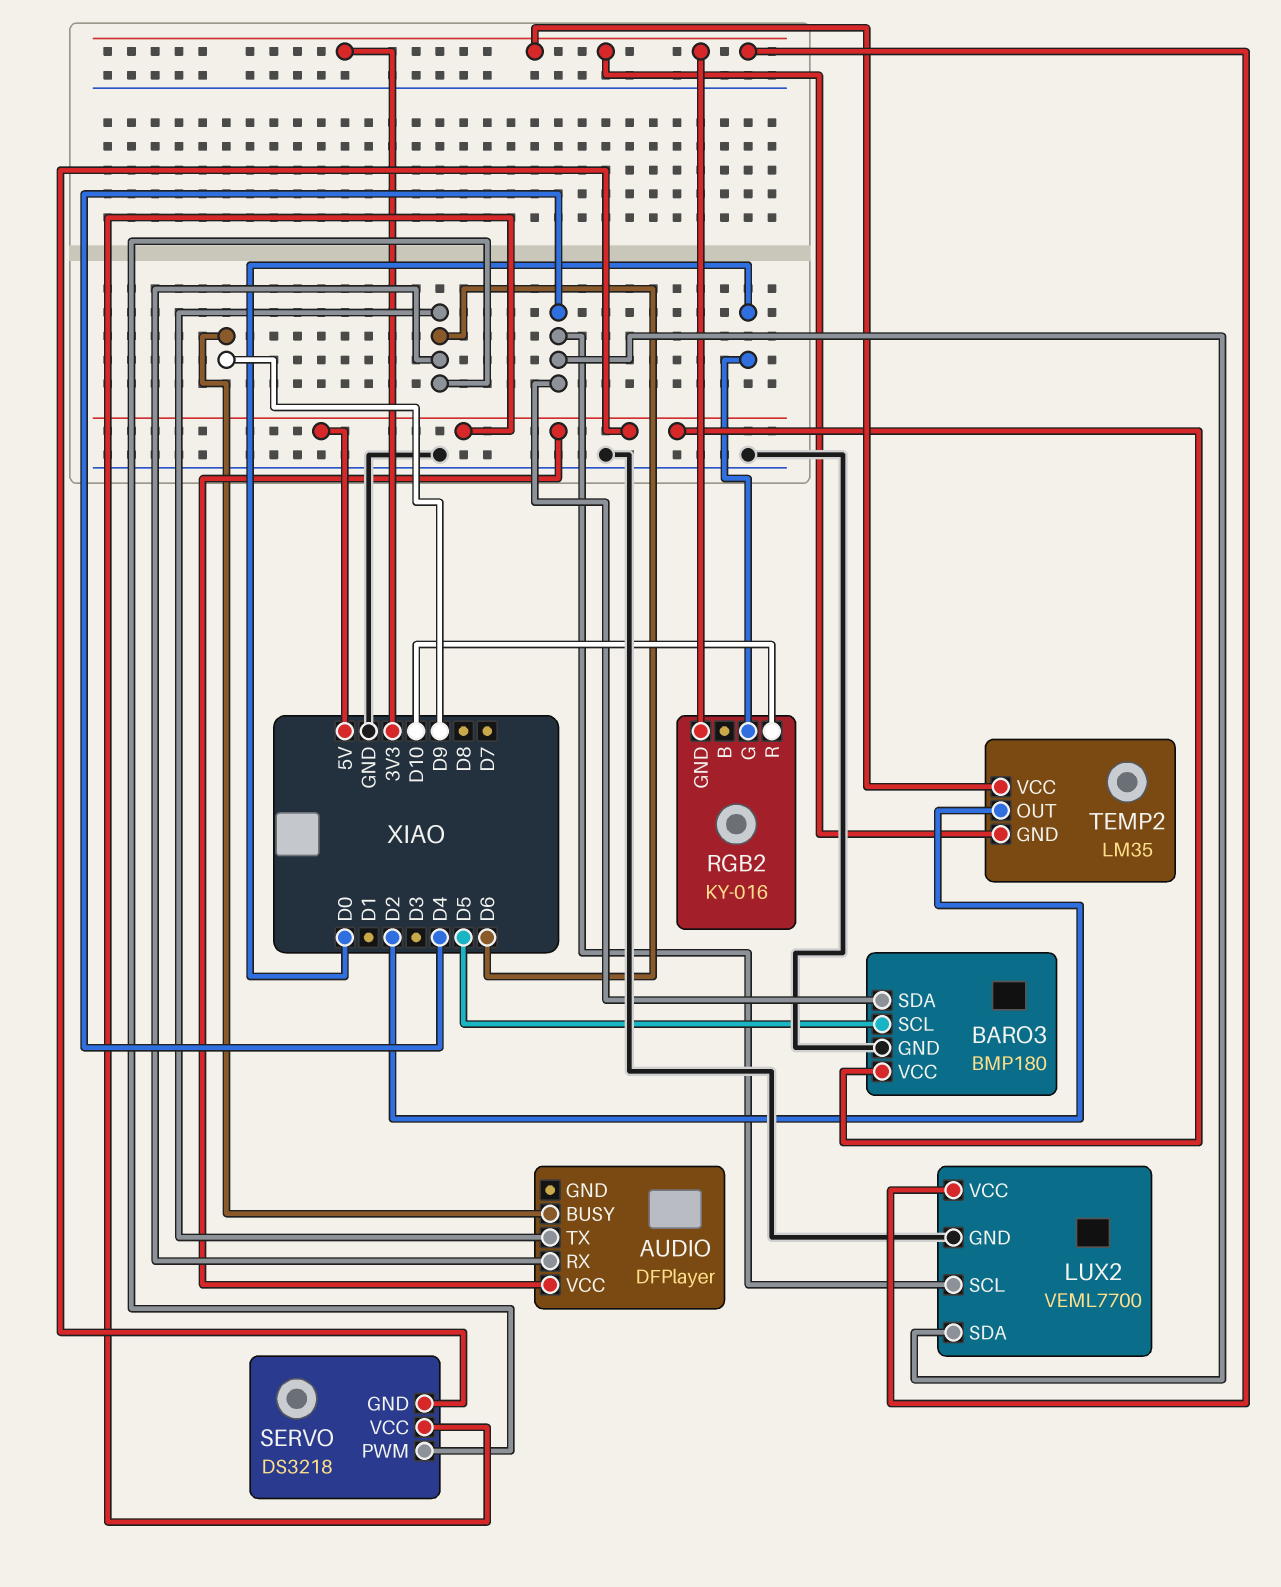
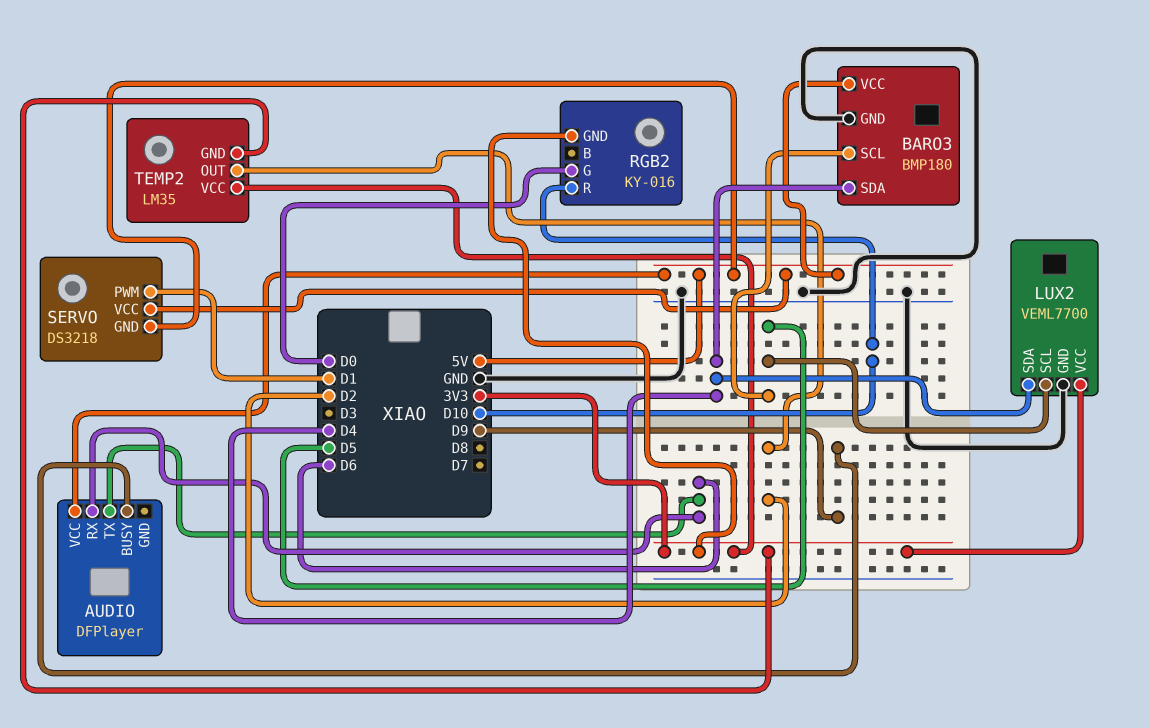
LUX2 pin SCL: D4 -> D5
SERVO pin PWM: D6 -> D1

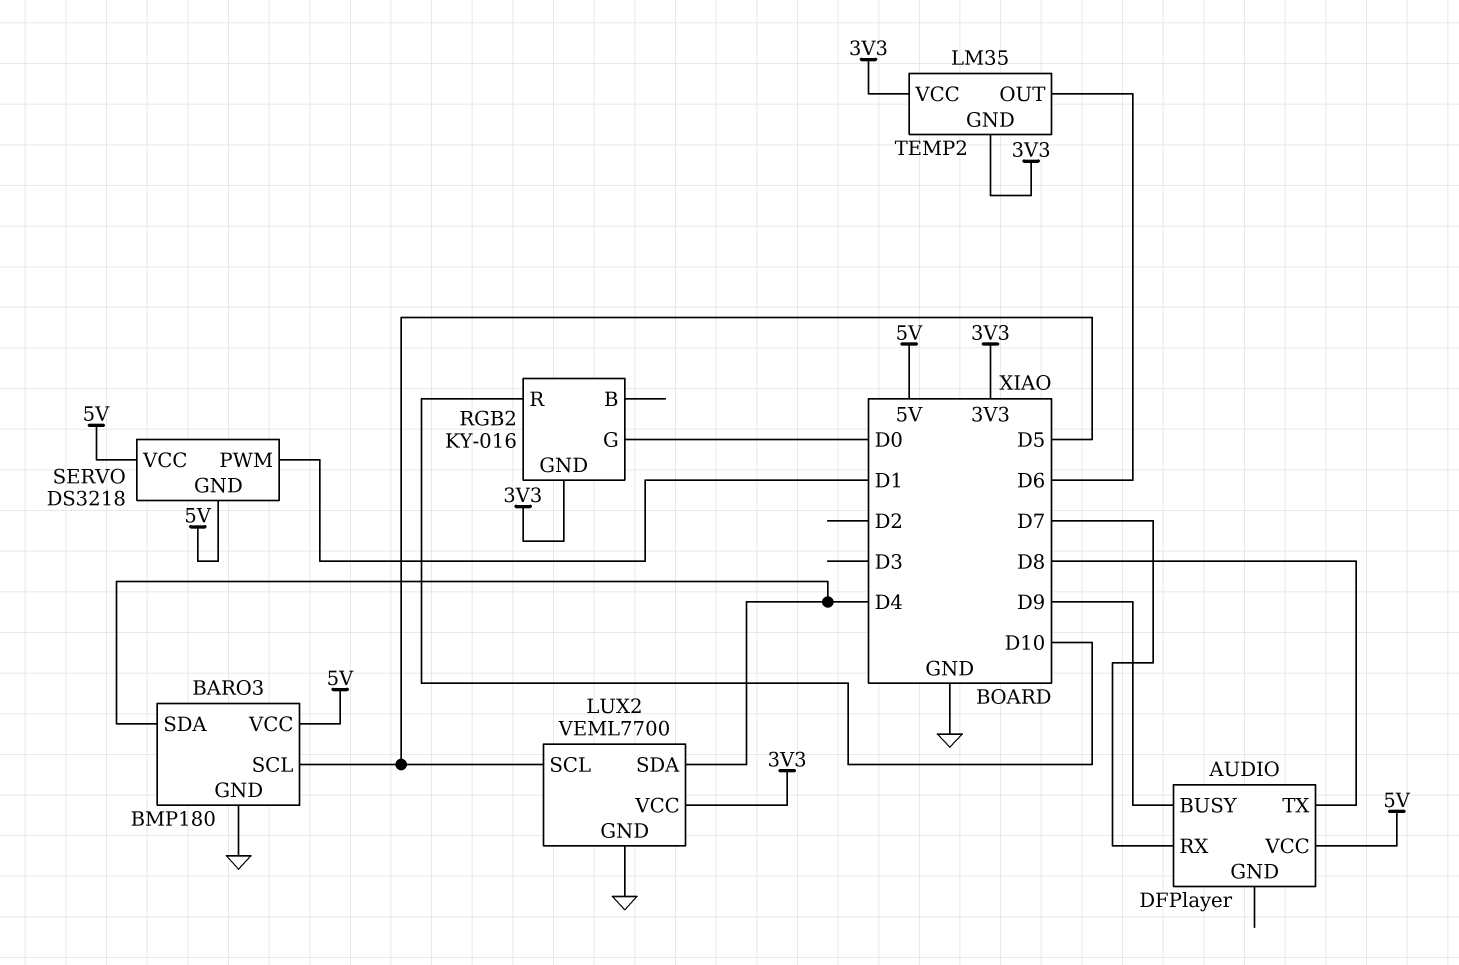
AUDIO pin RX: D6 -> D7
AUDIO pin TX: D6 -> D8
TEMP2 pin OUT: D2 -> D6

